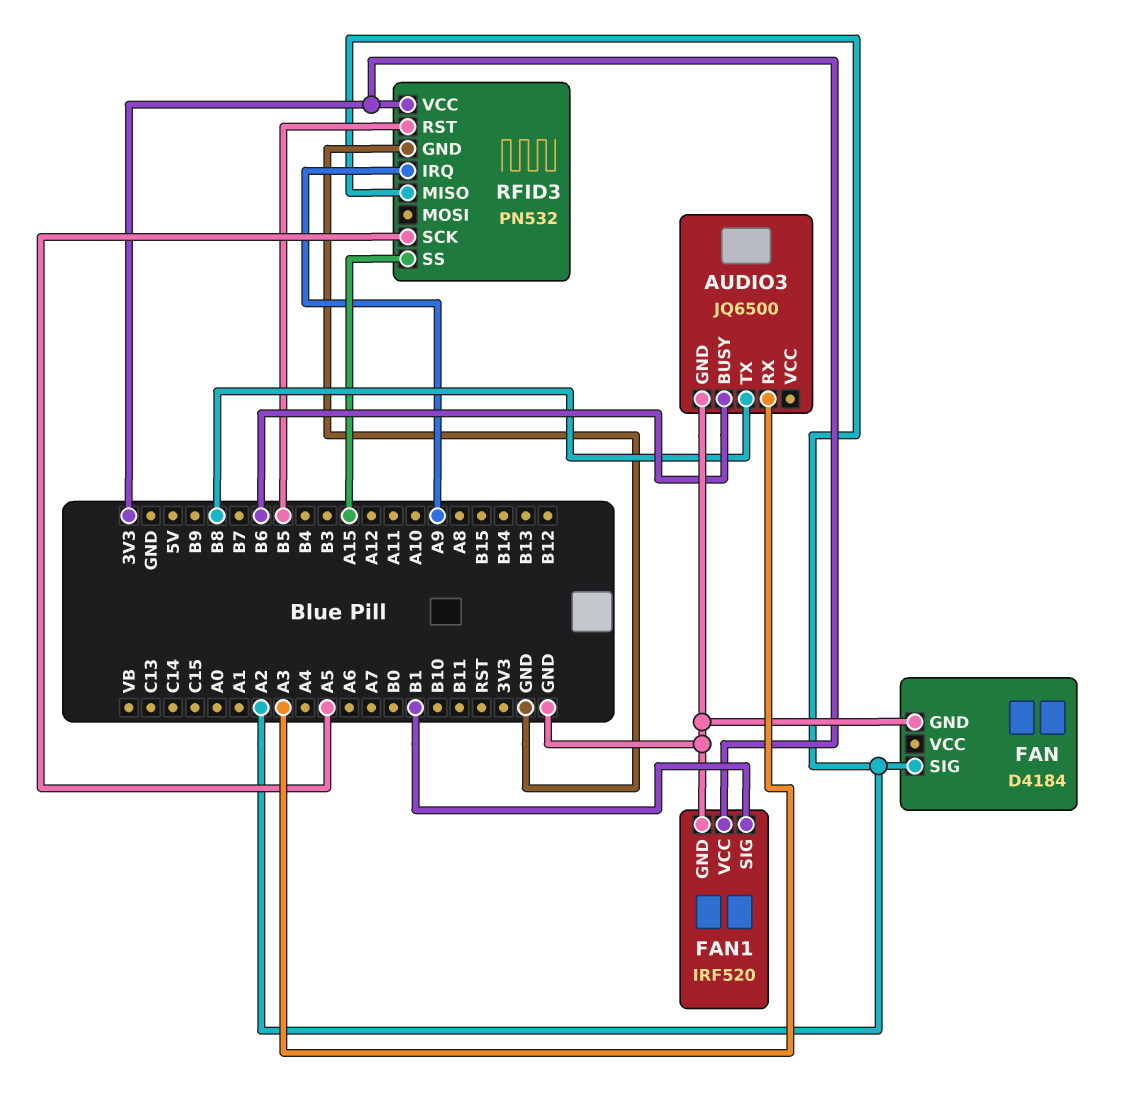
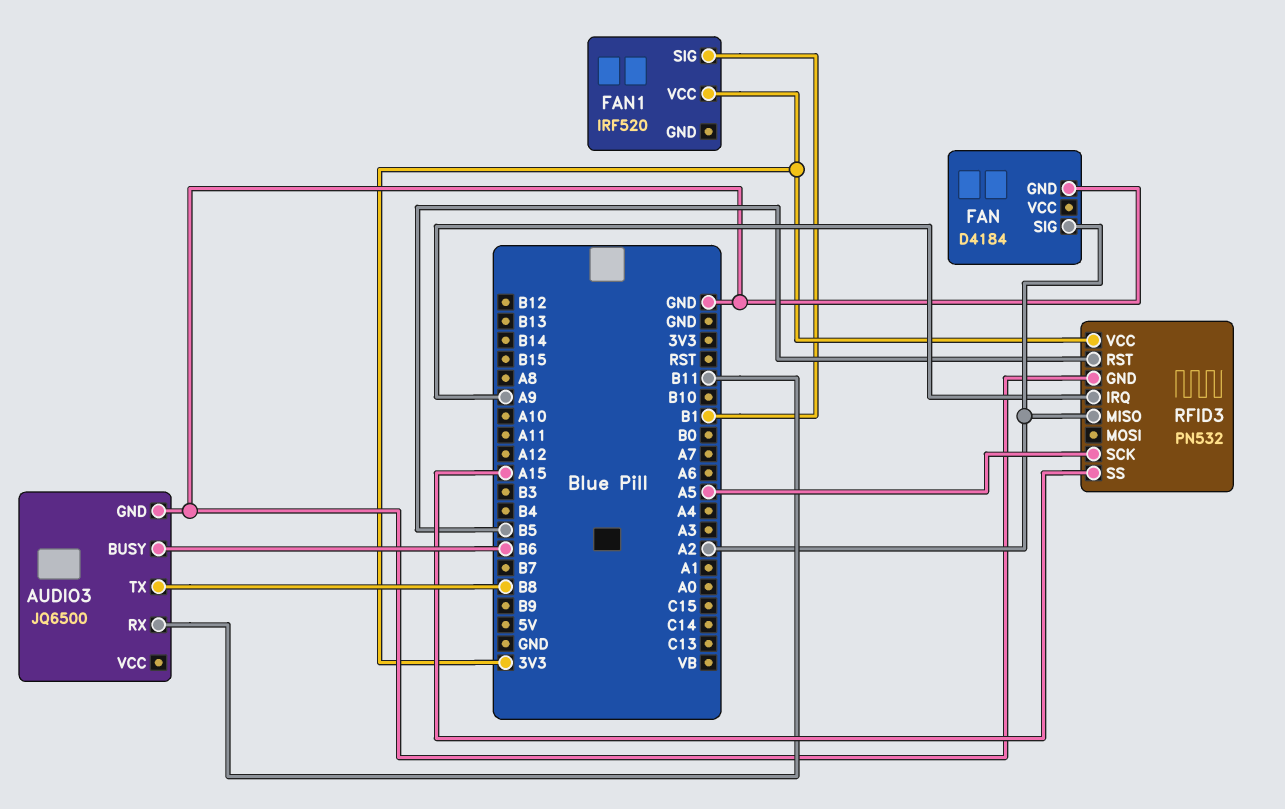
AUDIO3 pin RX: A3 -> B11
FAN1 pin GND: GND -> none

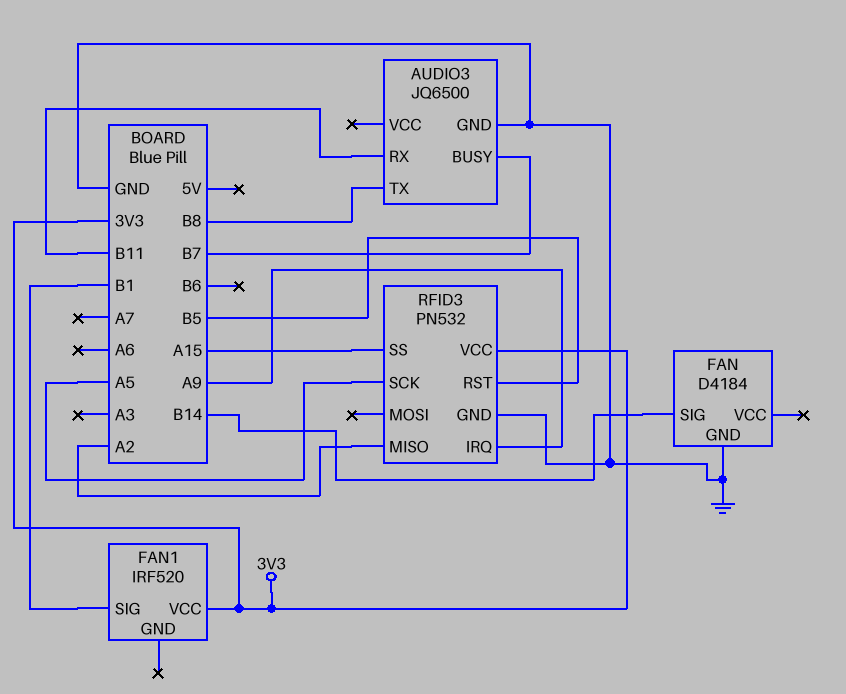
AUDIO3 pin BUSY: B6 -> B7
FAN pin SIG: A2 -> B14

